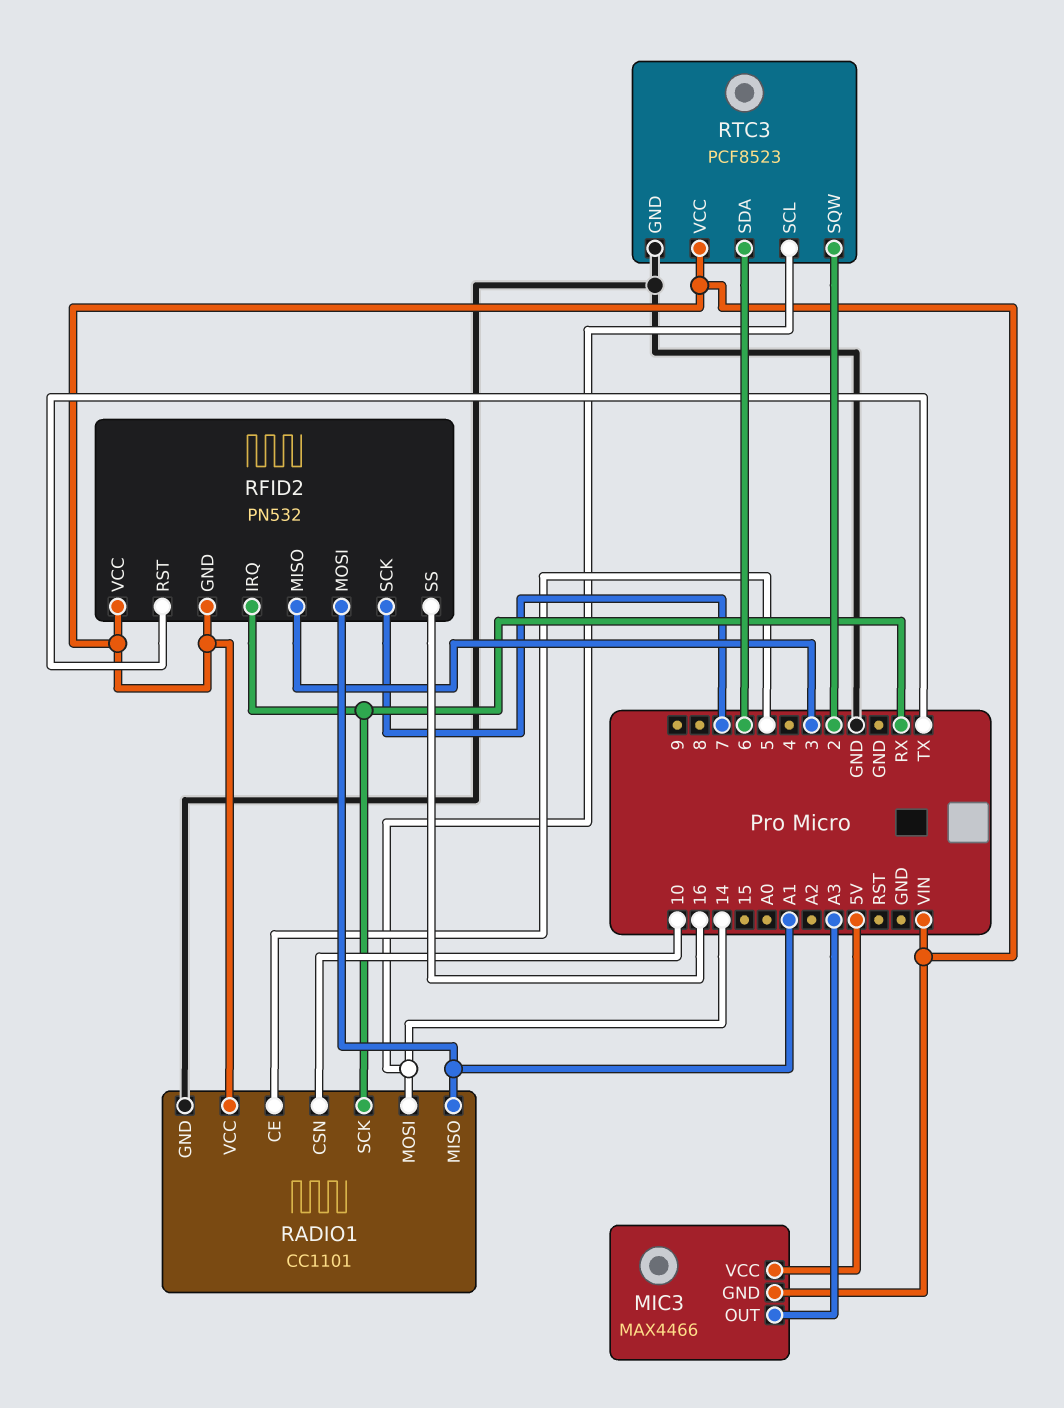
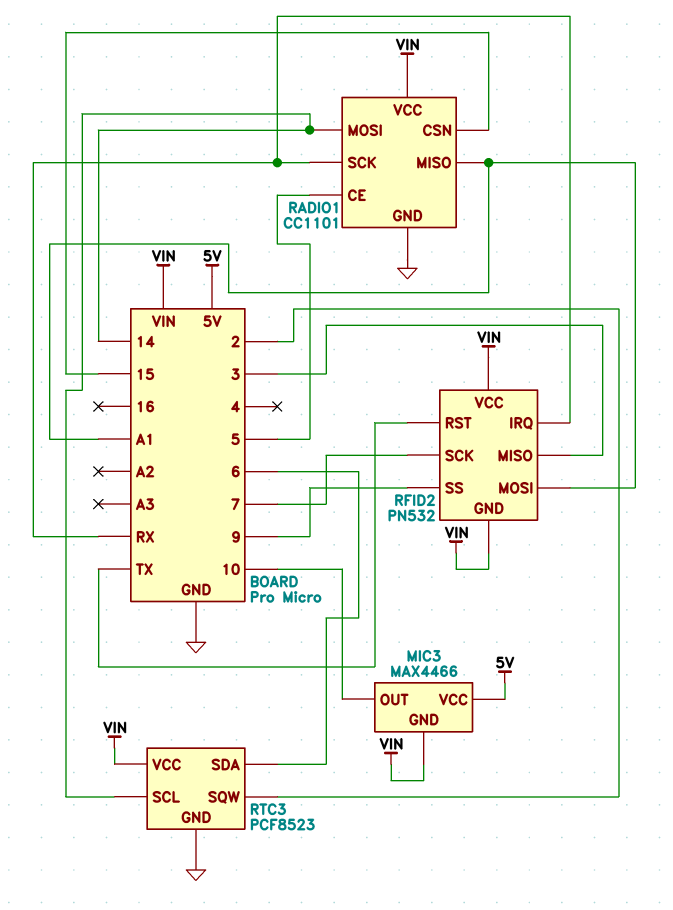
MIC3 pin OUT: A3 -> 10
RADIO1 pin CSN: 10 -> 15
RFID2 pin SS: 16 -> 9

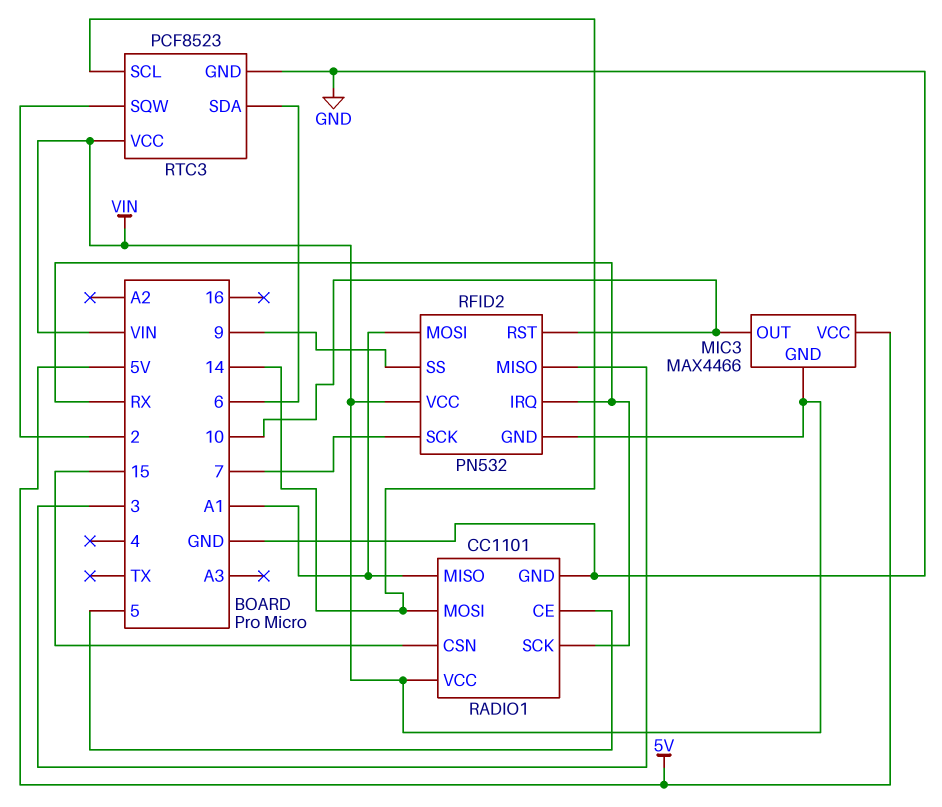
RFID2 pin RST: TX -> 10

